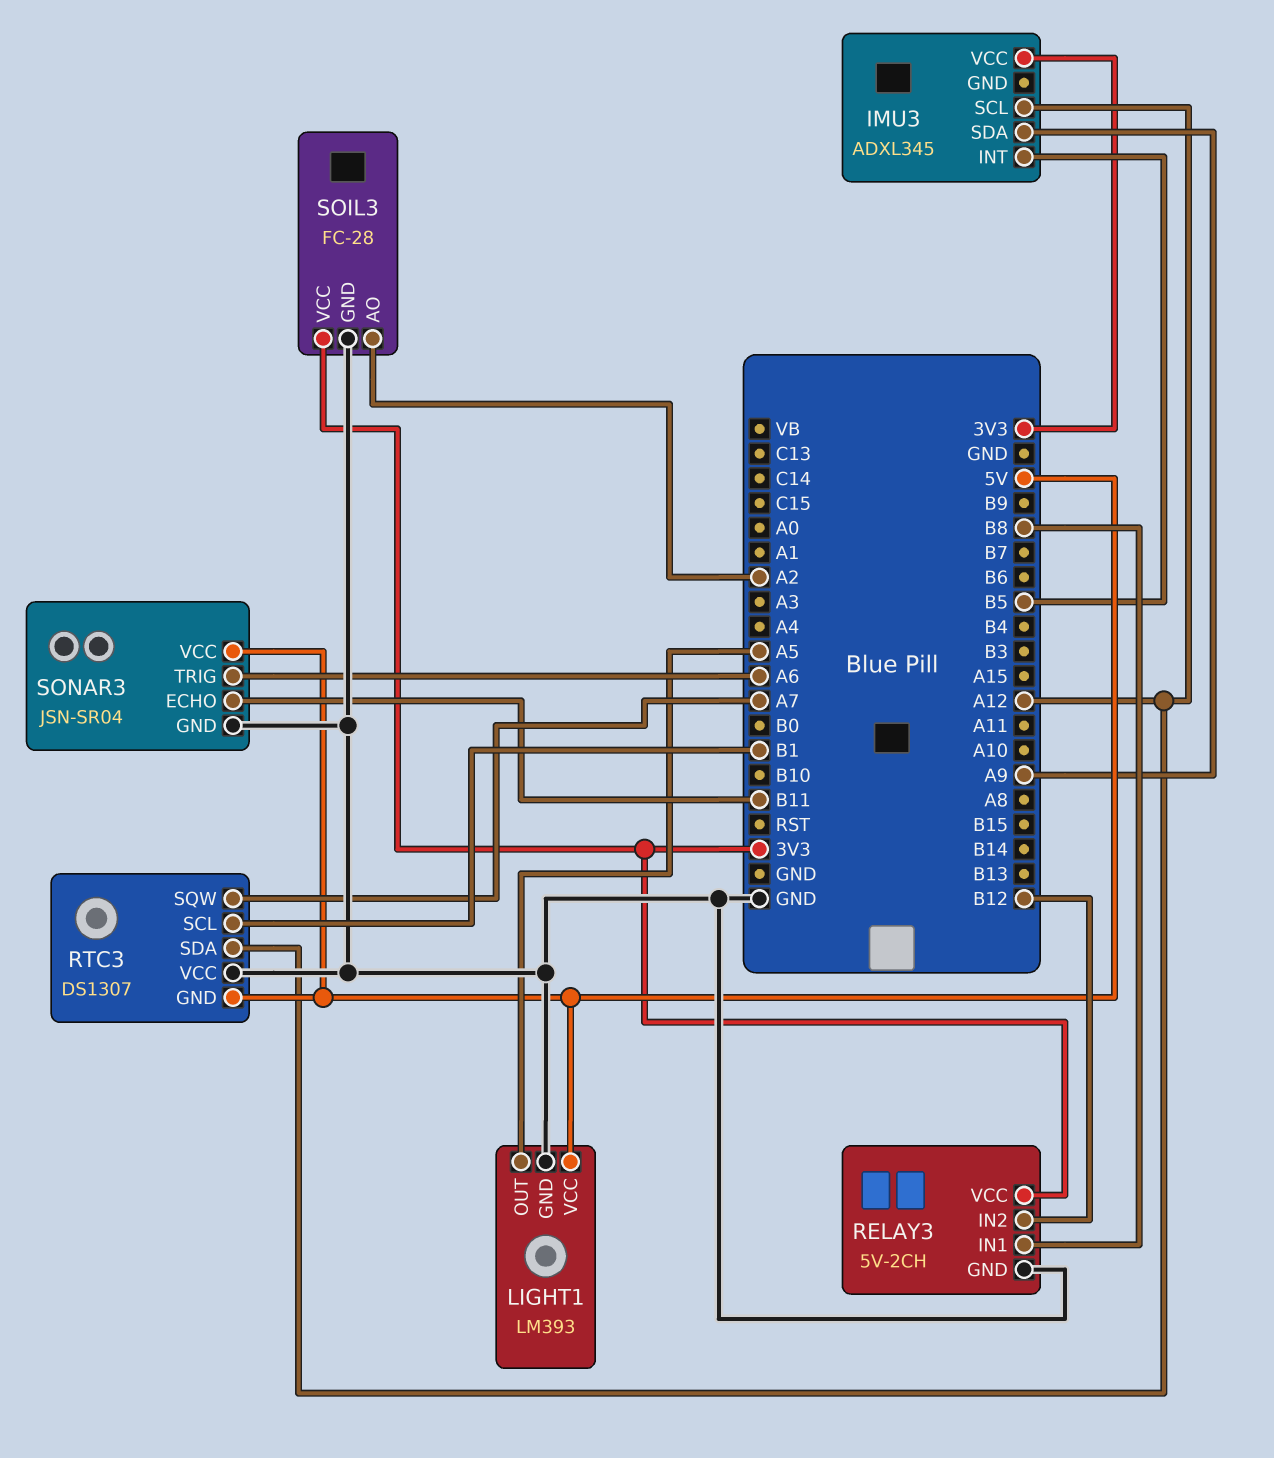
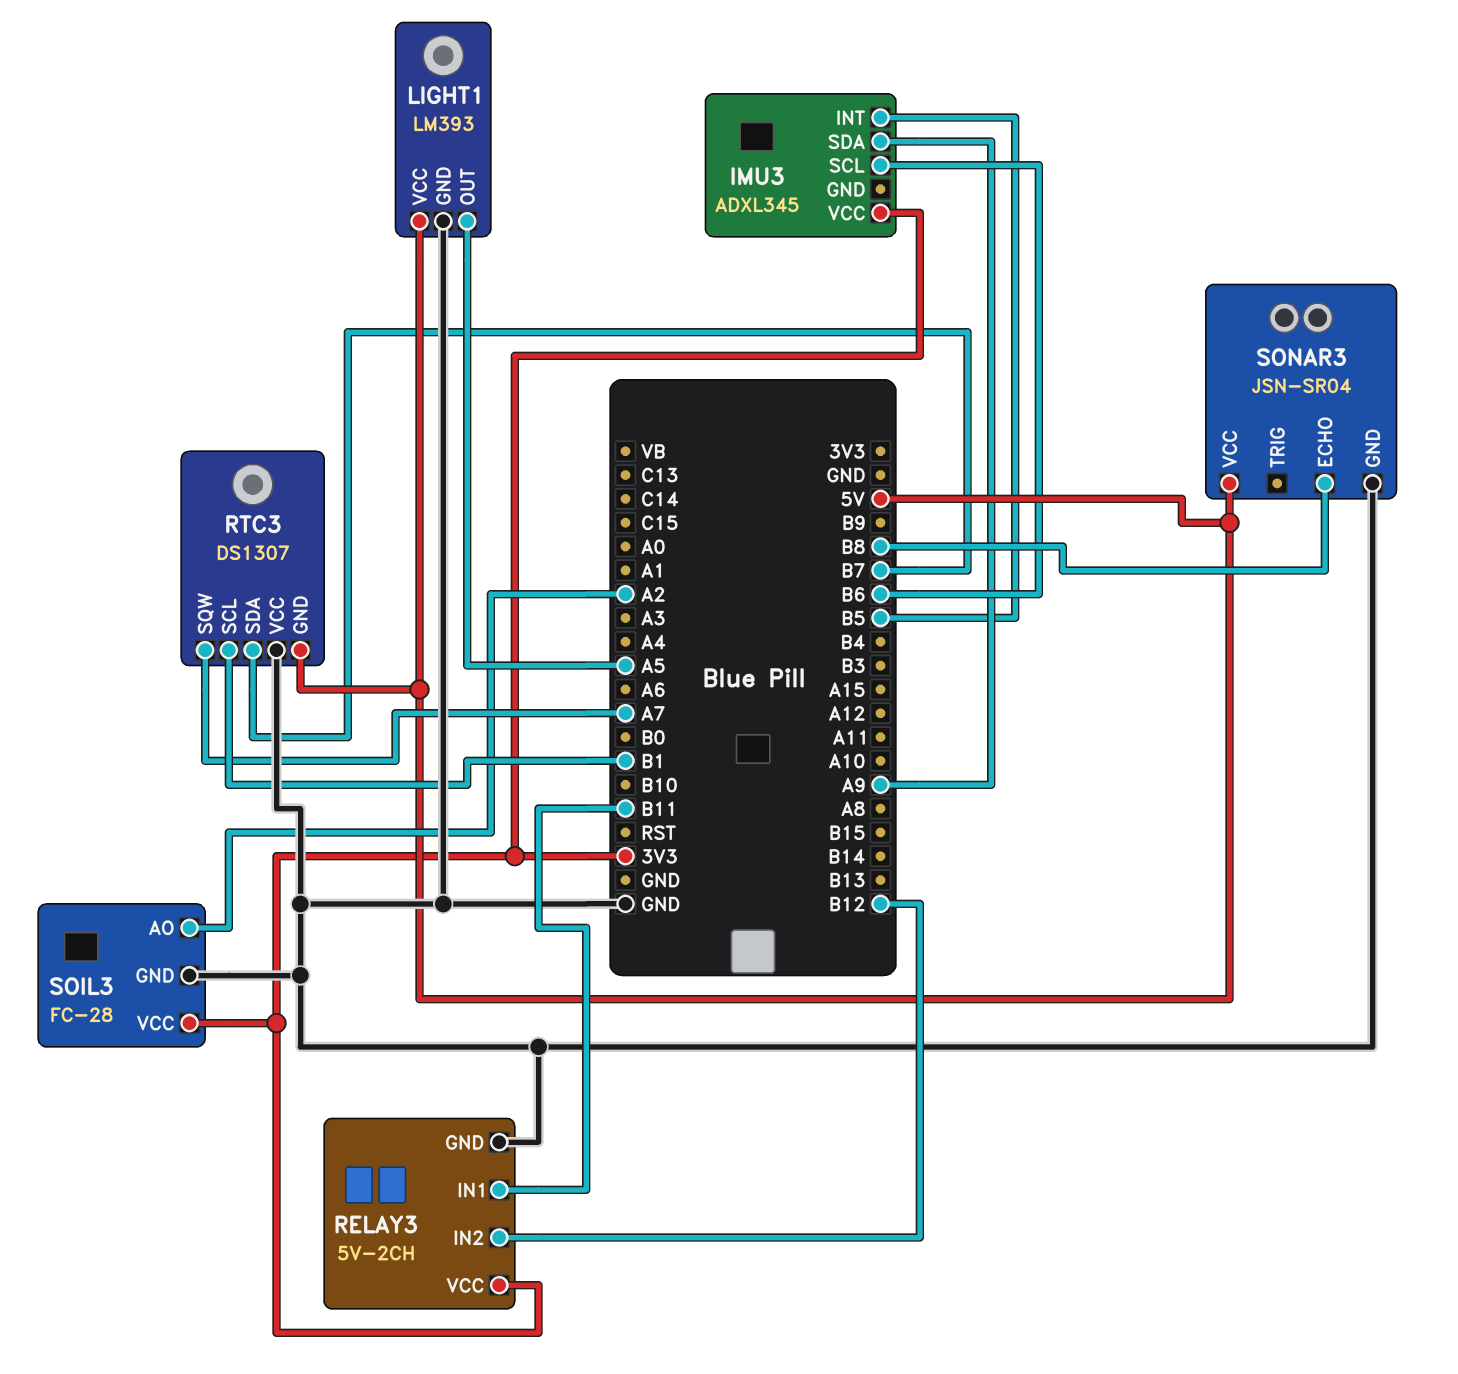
IMU3 pin SCL: A12 -> B6
RELAY3 pin IN1: B8 -> B11
RTC3 pin SDA: A12 -> B7
SONAR3 pin ECHO: B11 -> B8
SONAR3 pin TRIG: A6 -> none

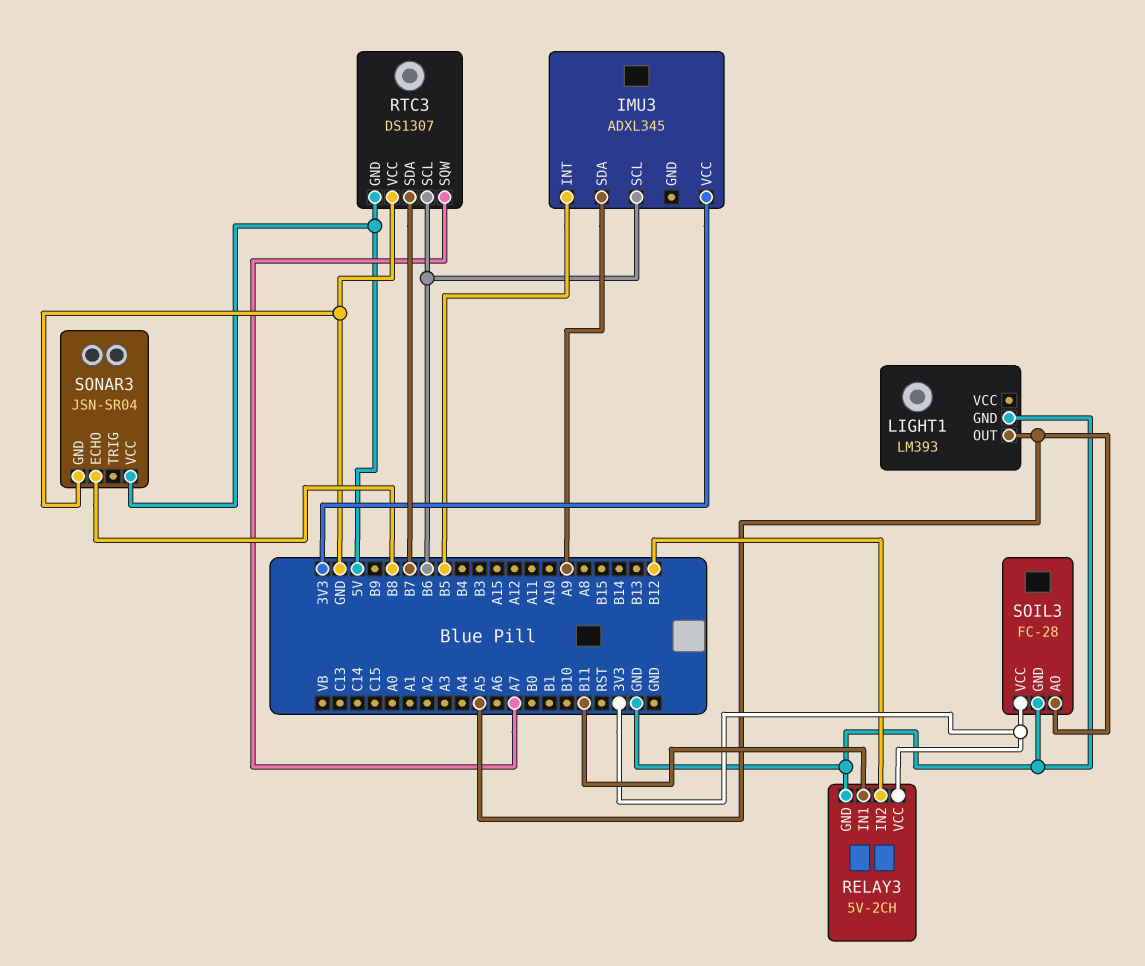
LIGHT1 pin VCC: 5V -> none
RTC3 pin SCL: B1 -> B6
SOIL3 pin AO: A2 -> A5

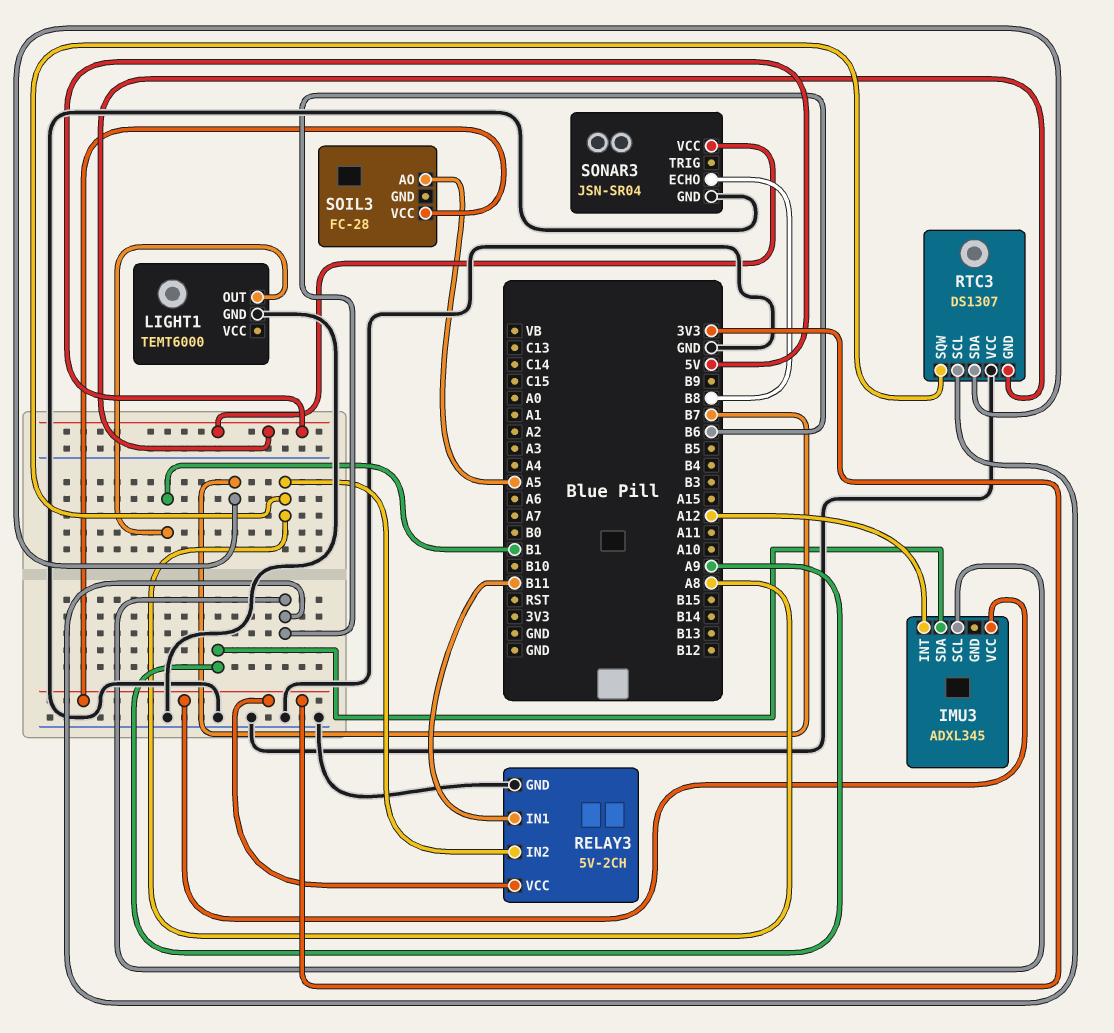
IMU3 pin INT: B5 -> A12
LIGHT1: LM393 -> TEMT6000
LIGHT1 pin OUT: A5 -> B1
RELAY3 pin IN2: B12 -> A8
RTC3 pin SQW: A7 -> A8
SOIL3 pin GND: GND -> none

